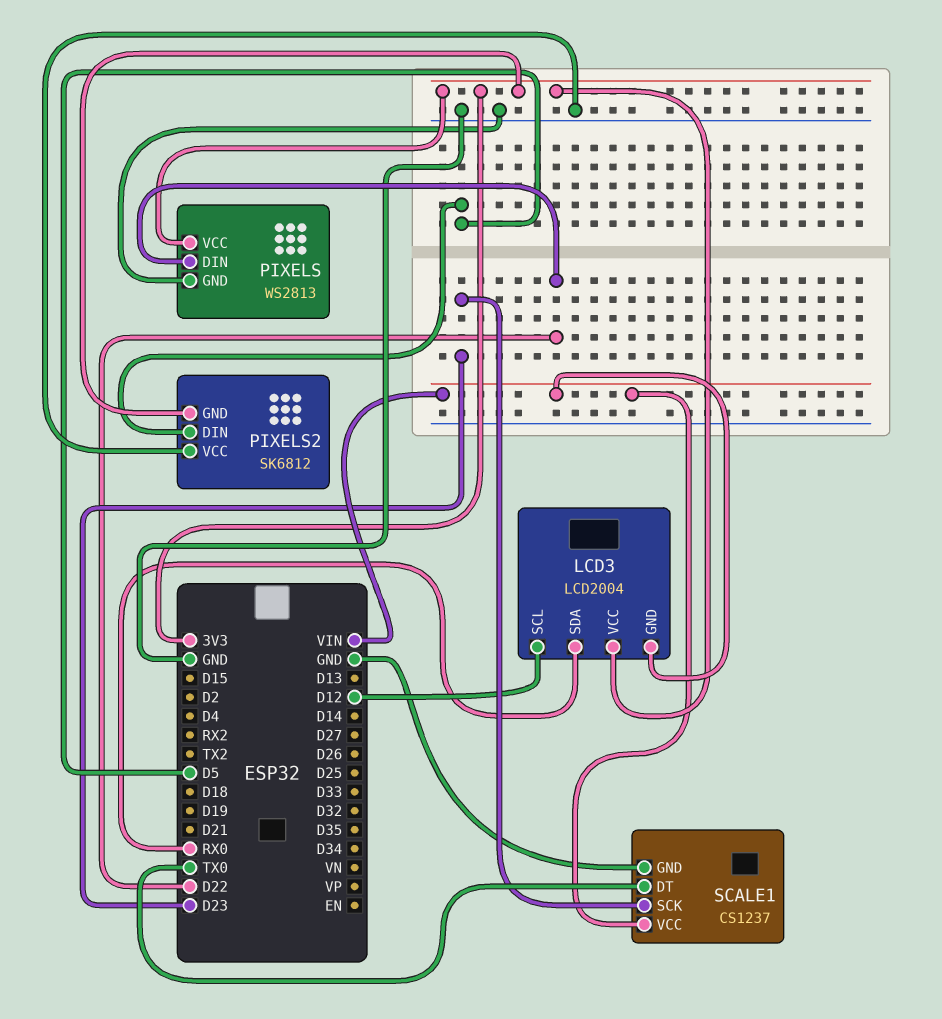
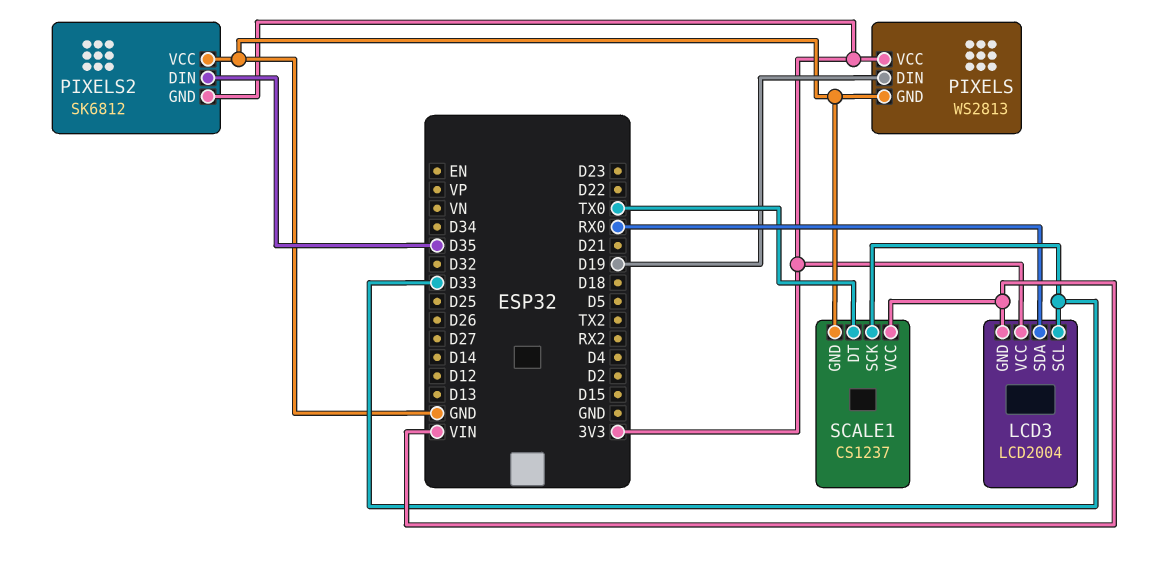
LCD3 pin SCL: D12 -> D33
PIXELS pin DIN: D22 -> D19
PIXELS2 pin DIN: D5 -> D35
SCALE1 pin SCK: D23 -> D33

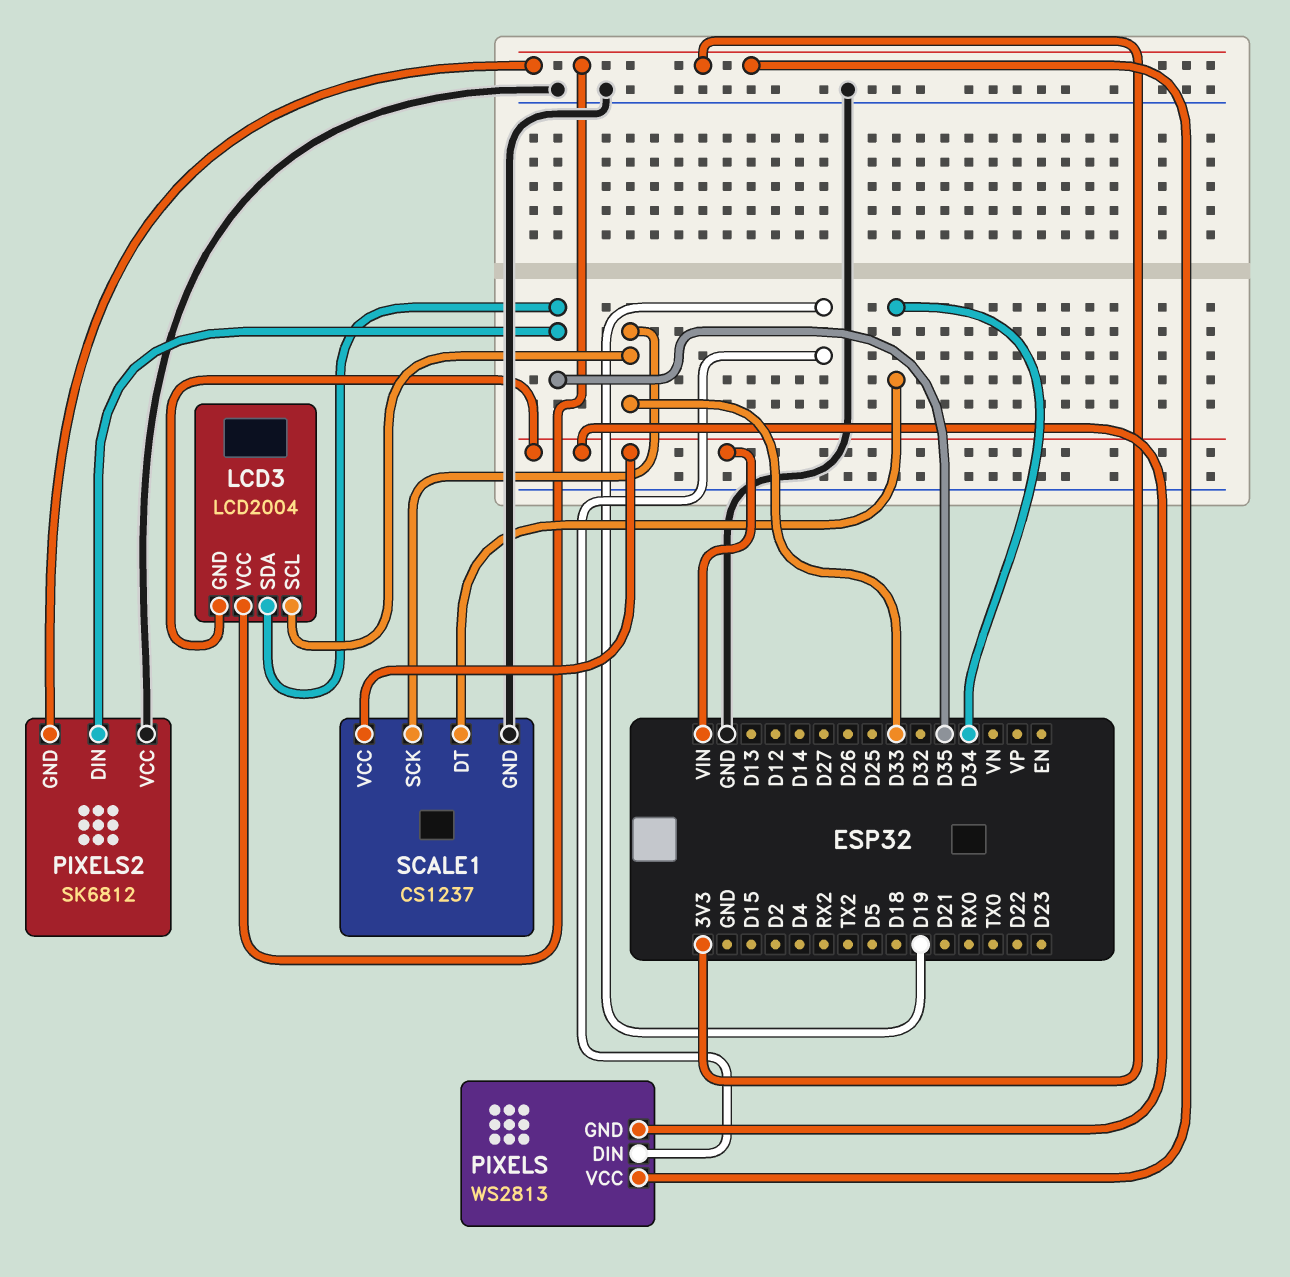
LCD3 pin SDA: RX0 -> D35
PIXELS pin GND: GND -> VIN
SCALE1 pin DT: TX0 -> D34

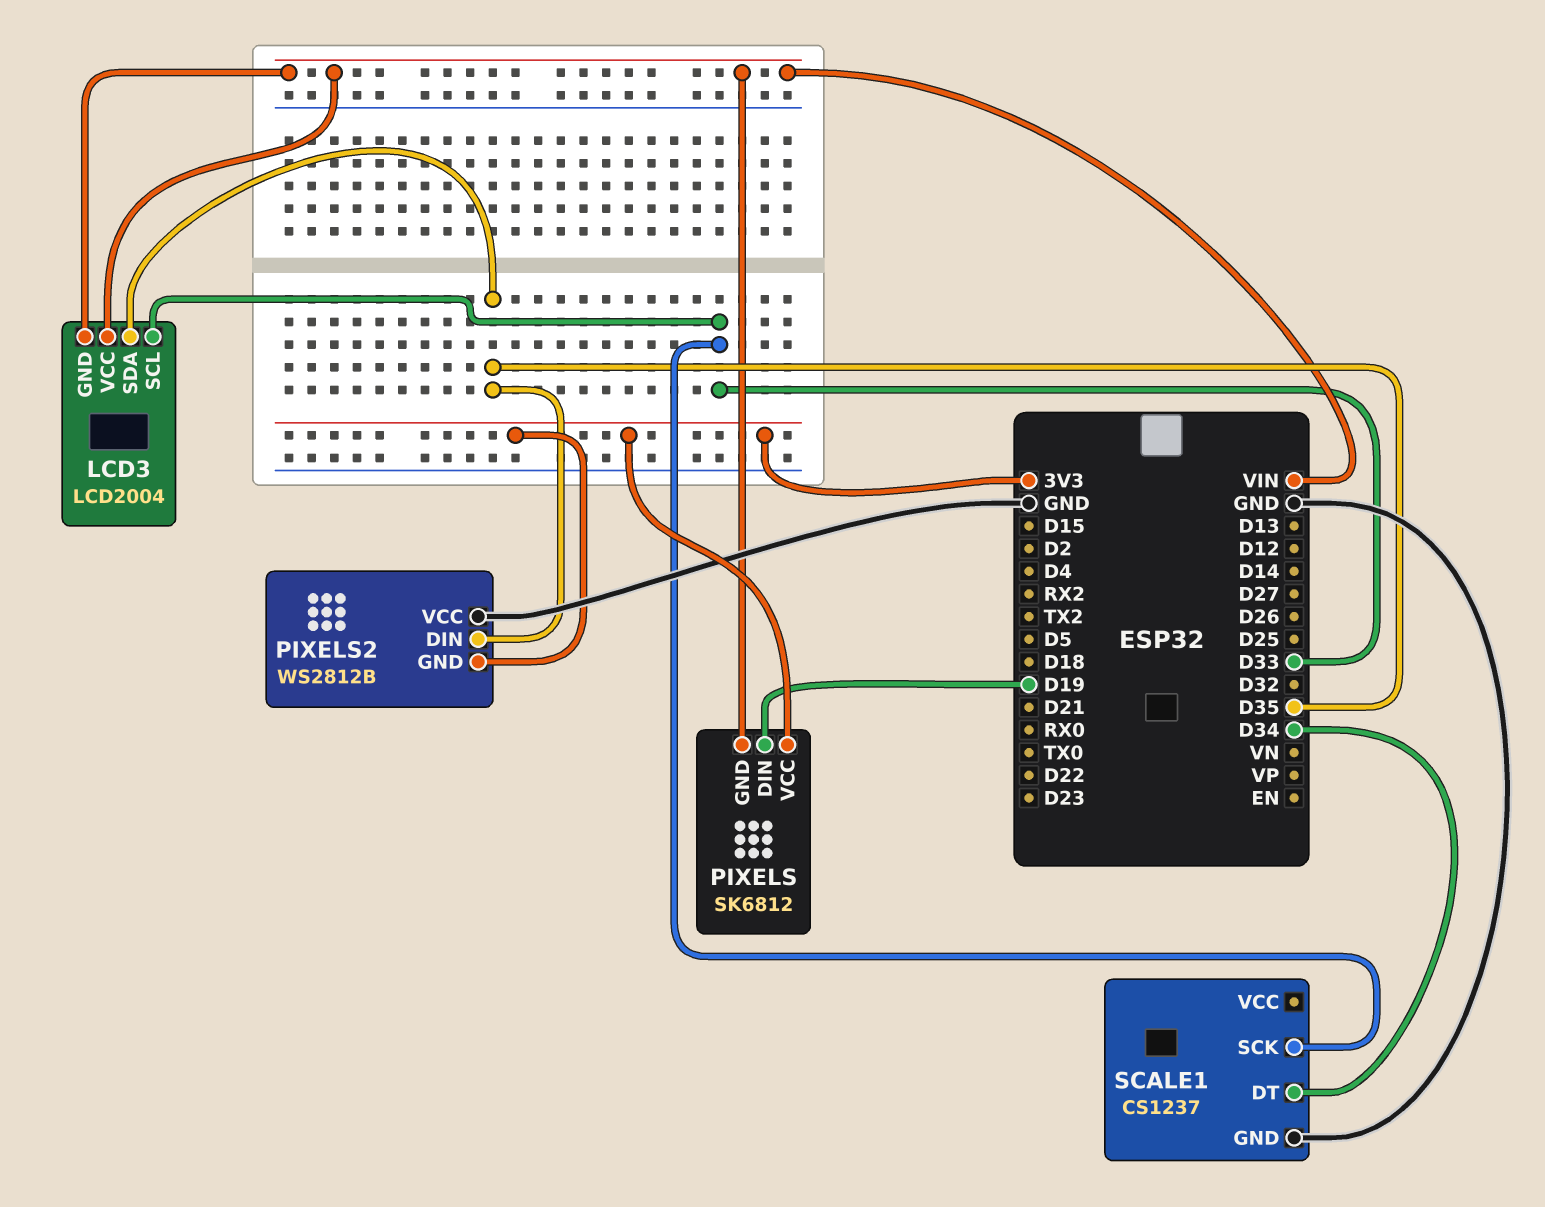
LCD3 pin VCC: 3V3 -> VIN
PIXELS: WS2813 -> SK6812
PIXELS2: SK6812 -> WS2812B
SCALE1 pin VCC: VIN -> none

